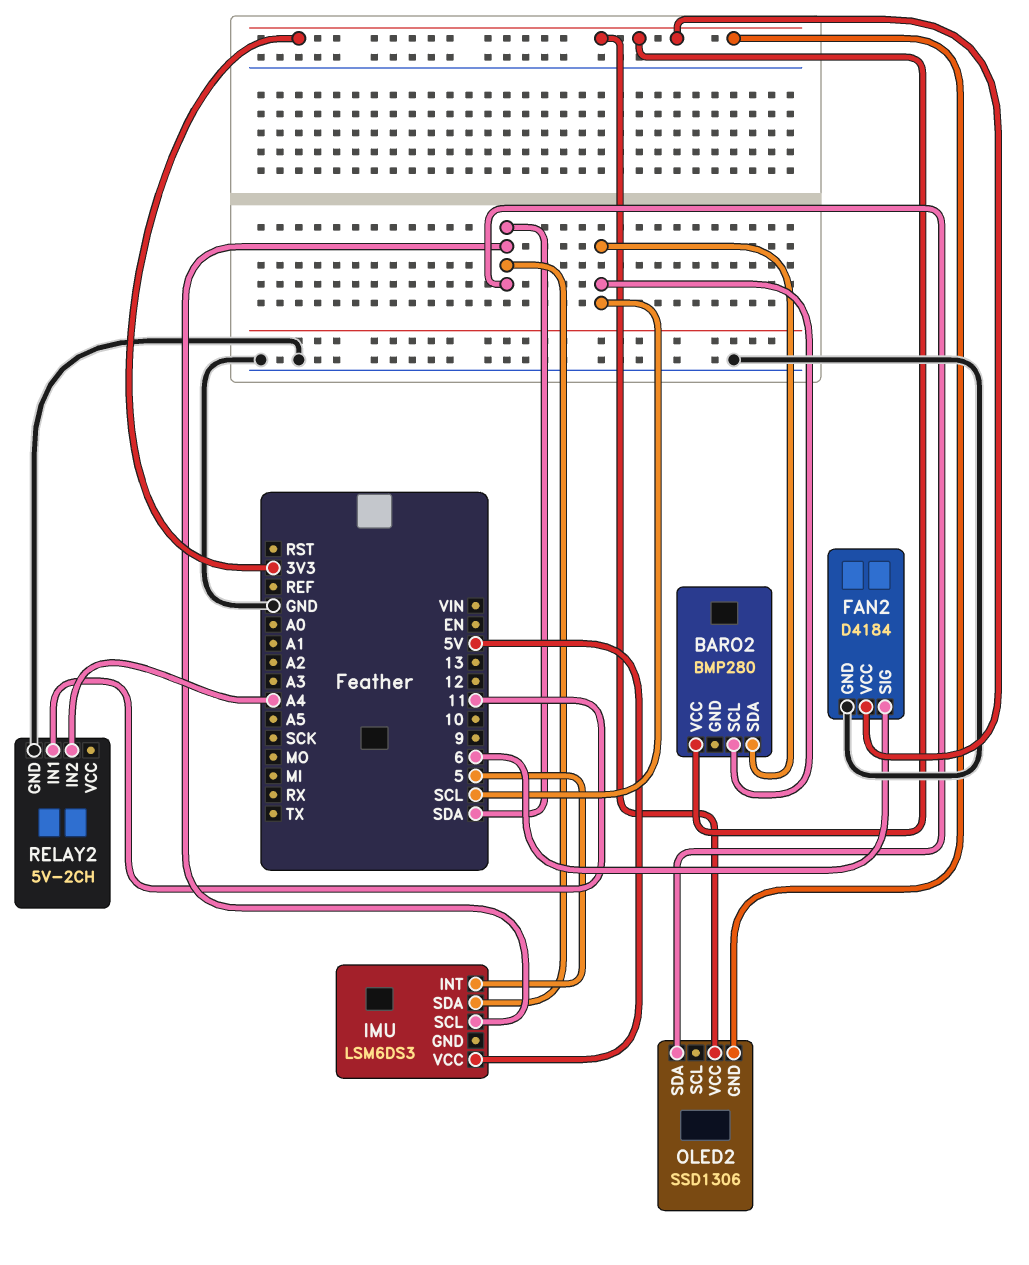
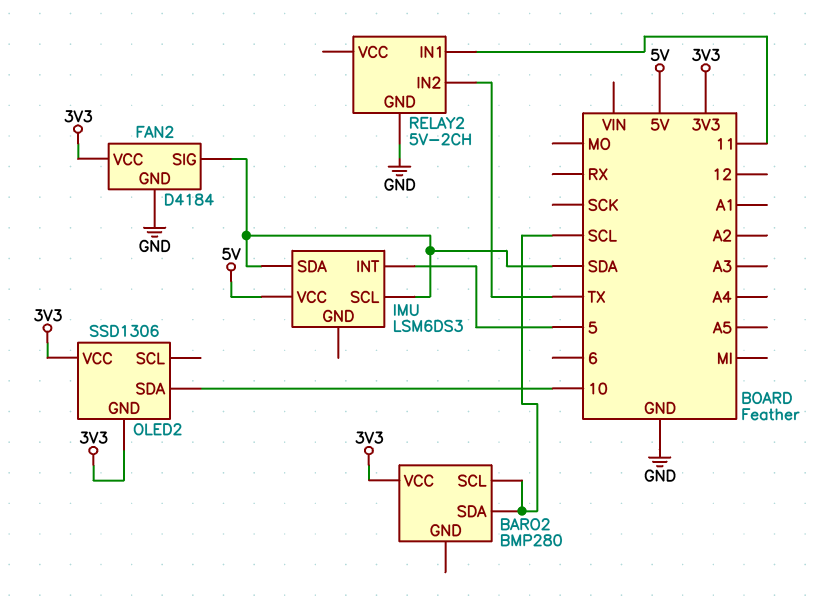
FAN2 pin SIG: 6 -> SDA
OLED2 pin SDA: SDA -> 10
RELAY2 pin IN2: A4 -> TX

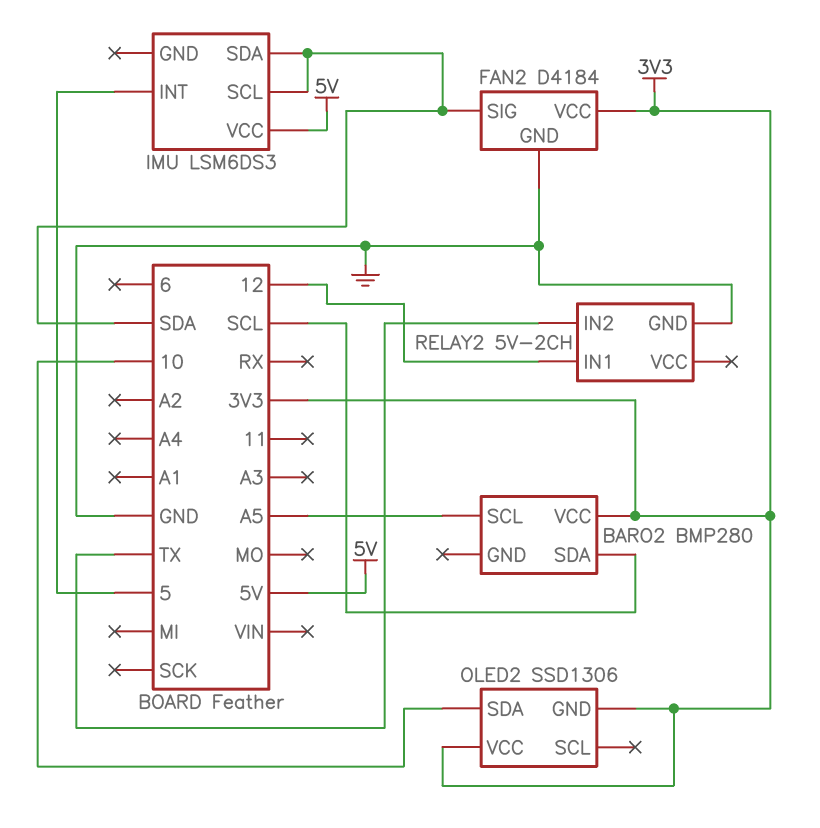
BARO2 pin SCL: SCL -> A5
RELAY2 pin IN1: 11 -> 12

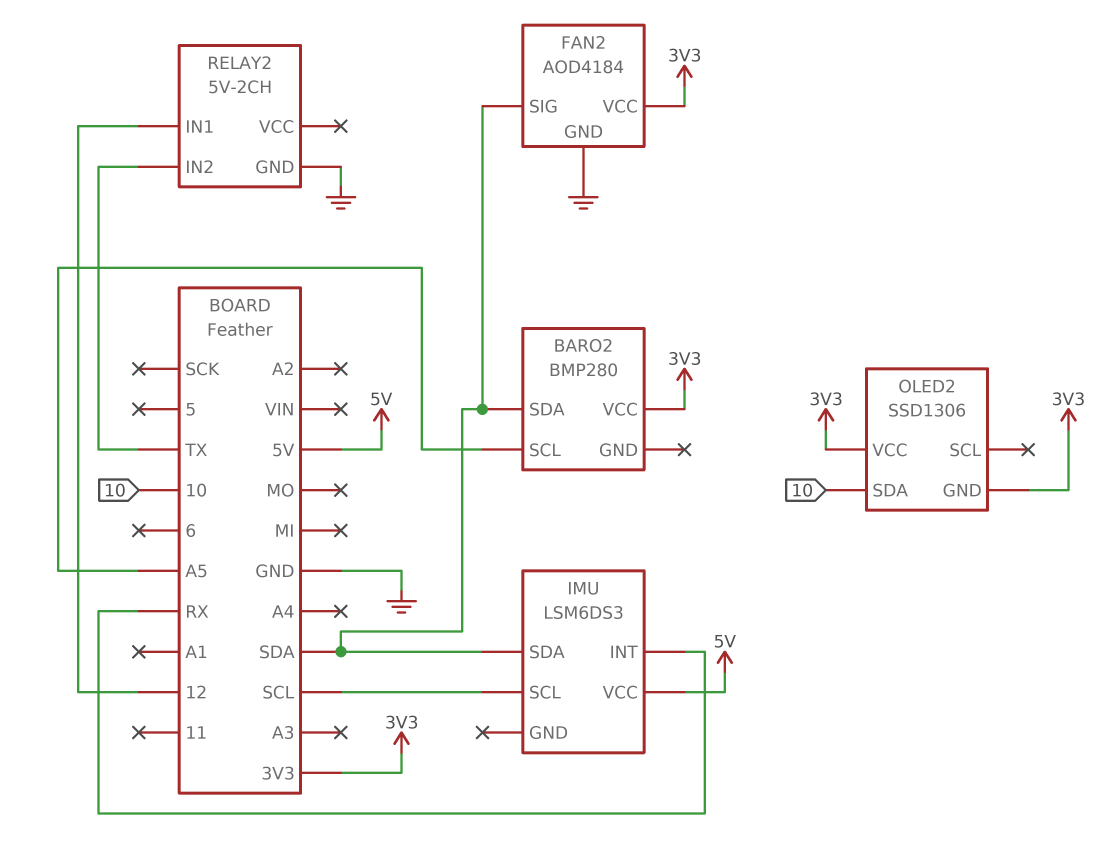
BARO2 pin SDA: SCL -> SDA
FAN2: D4184 -> AOD4184
IMU pin INT: 5 -> RX
IMU pin SCL: SDA -> SCL

